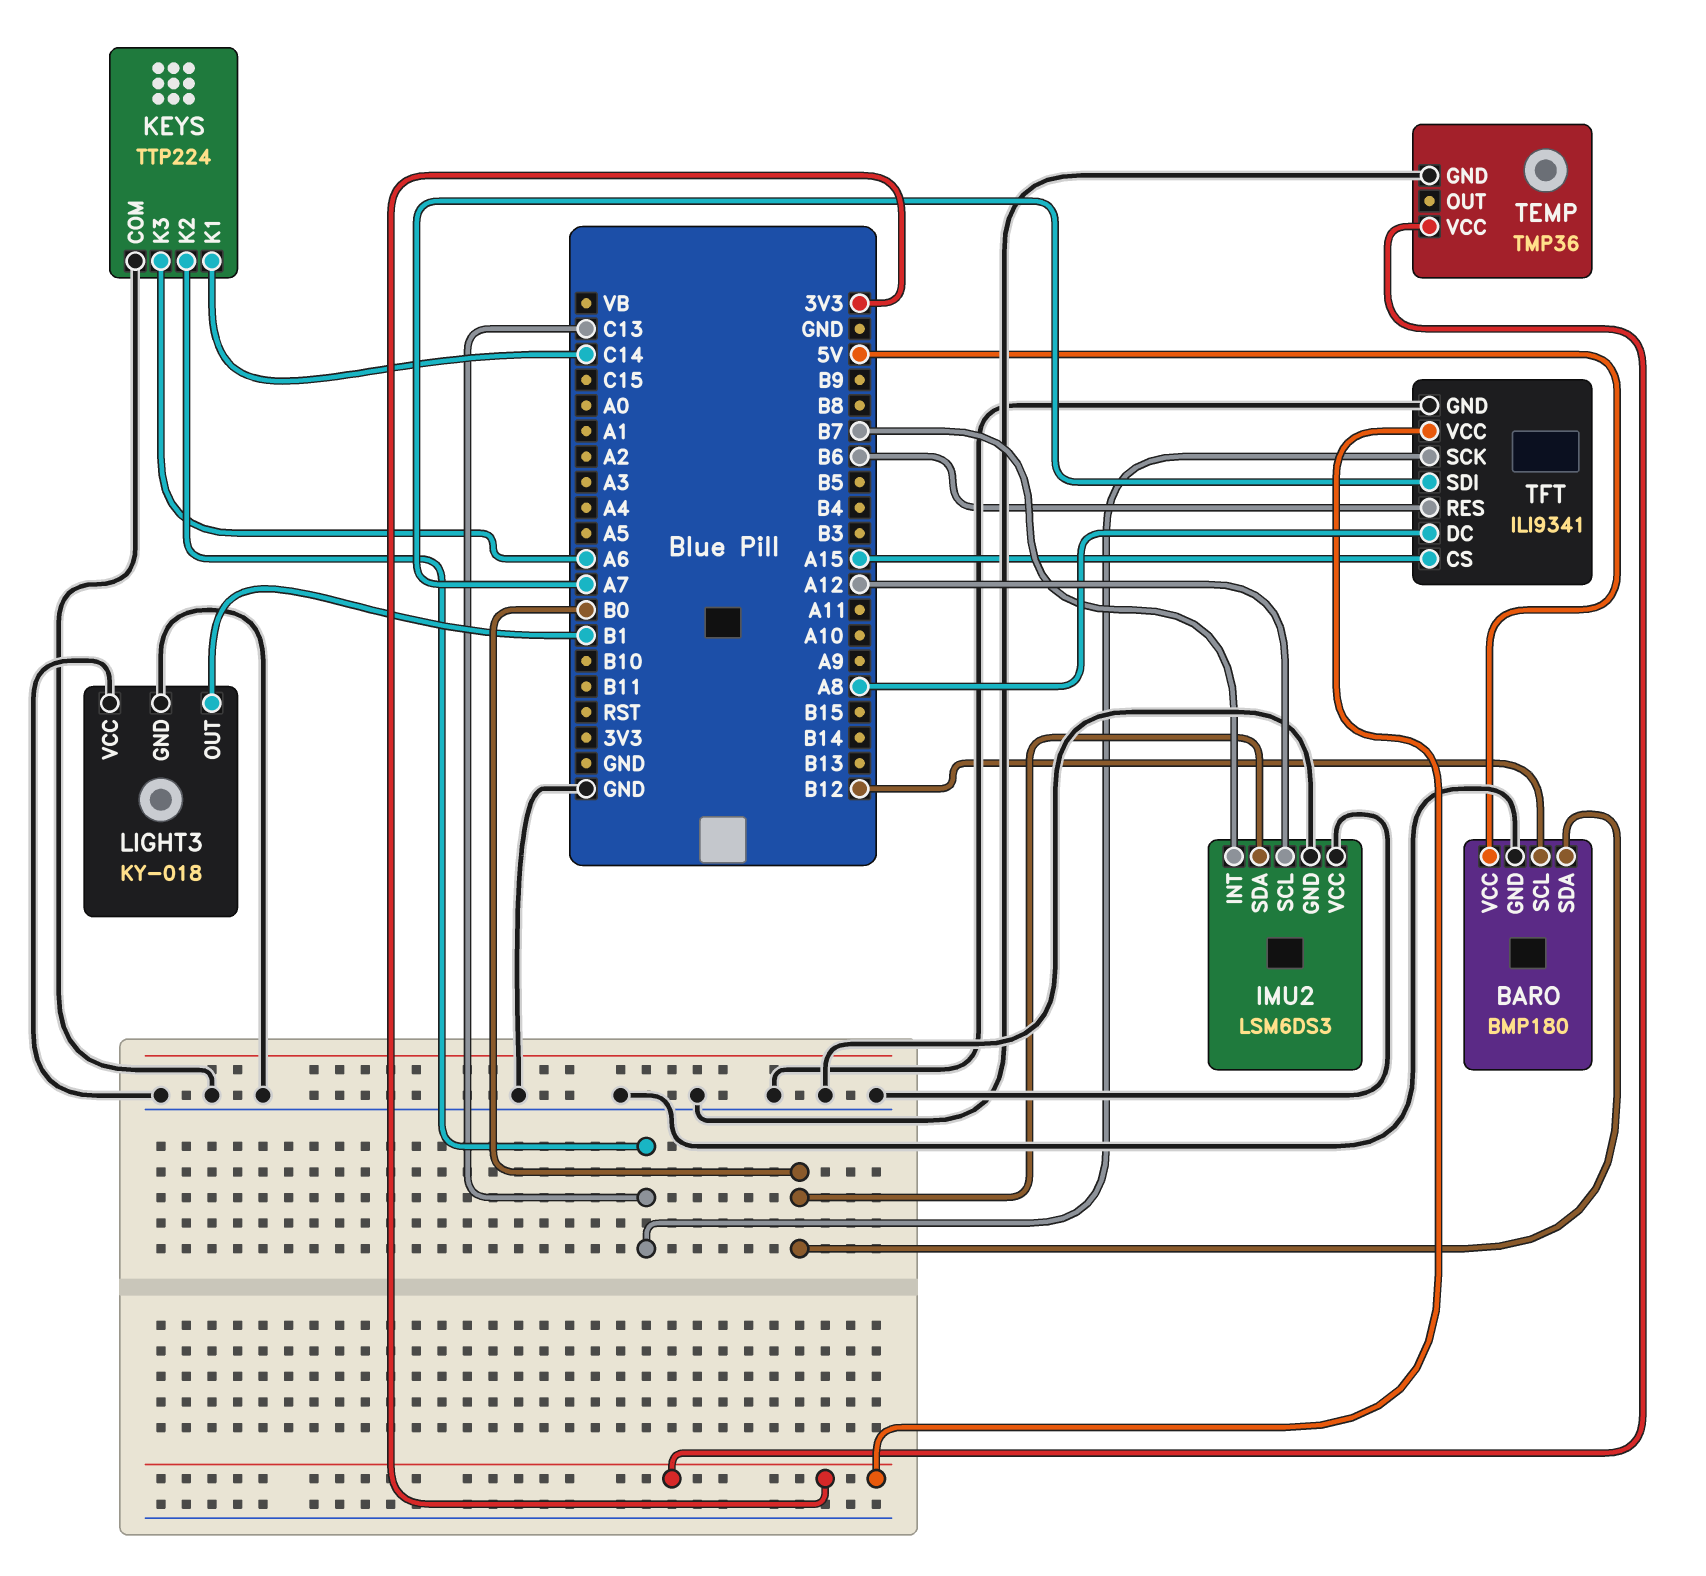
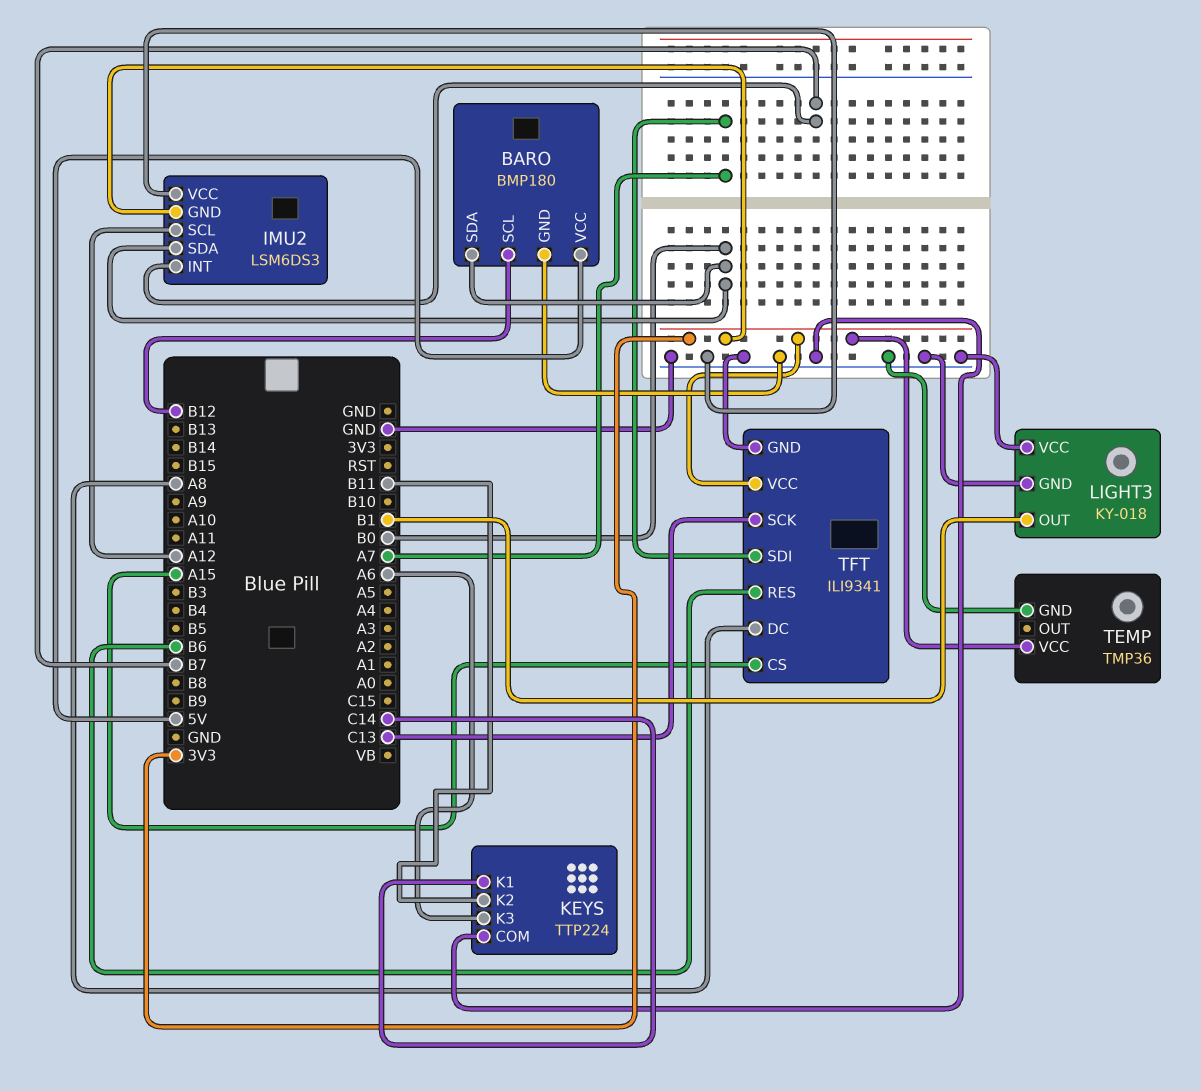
IMU2 pin GND: GND -> 3V3
KEYS pin K2: C13 -> B11

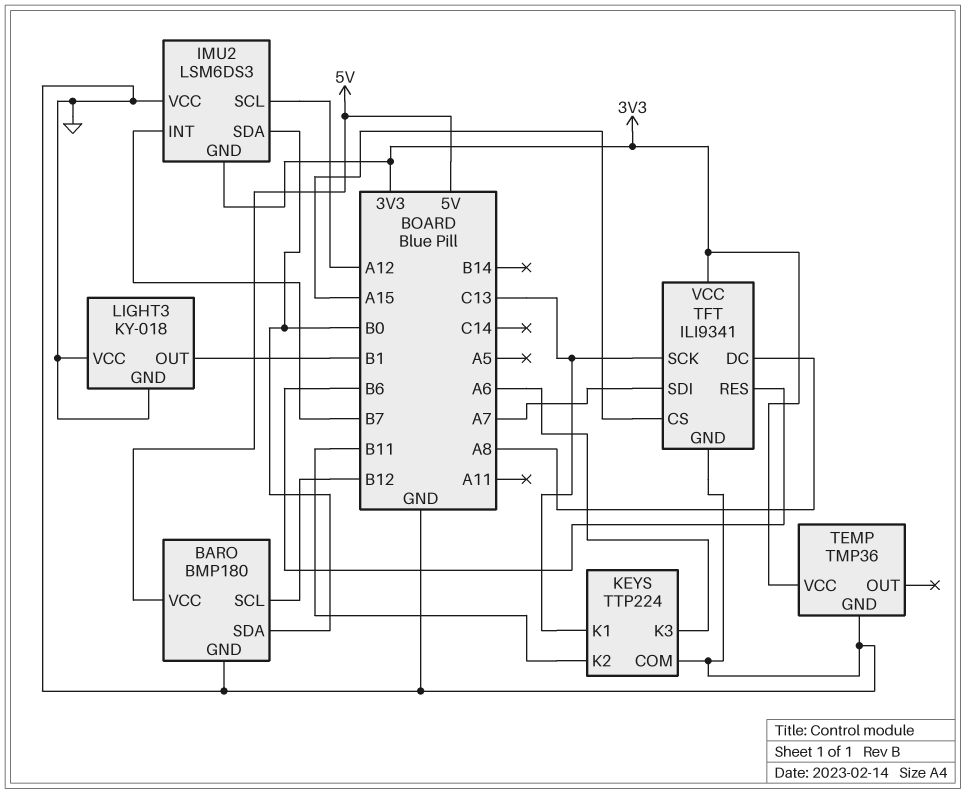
KEYS pin K1: C14 -> C13

